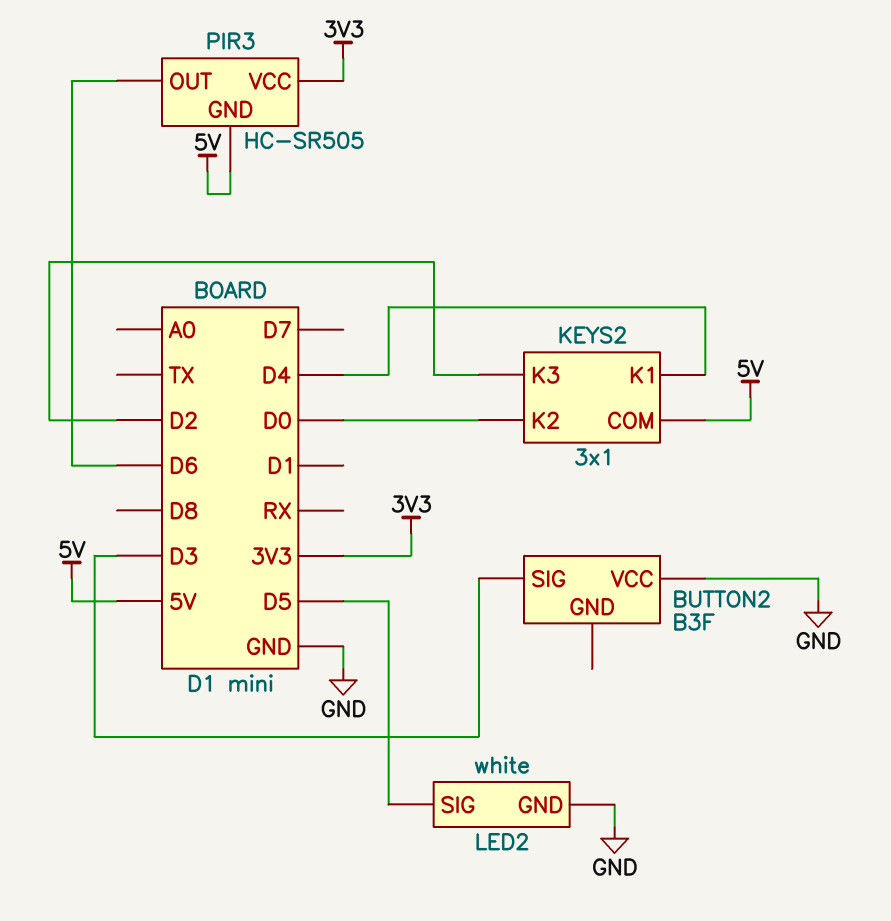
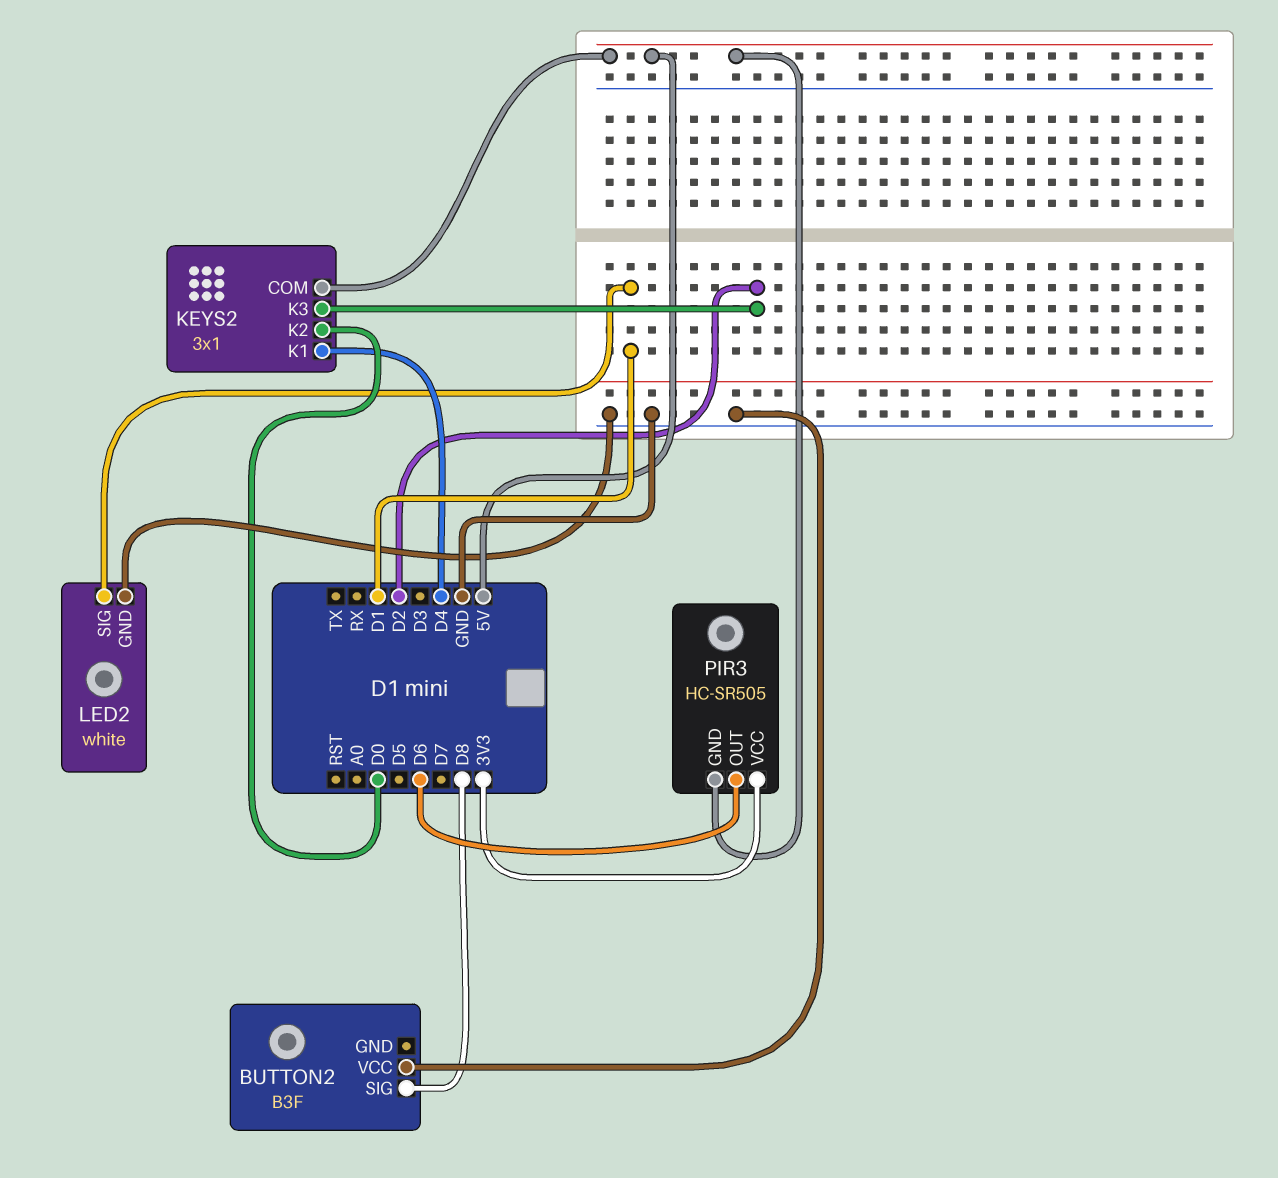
BUTTON2 pin SIG: D3 -> D8
LED2 pin SIG: D5 -> D1

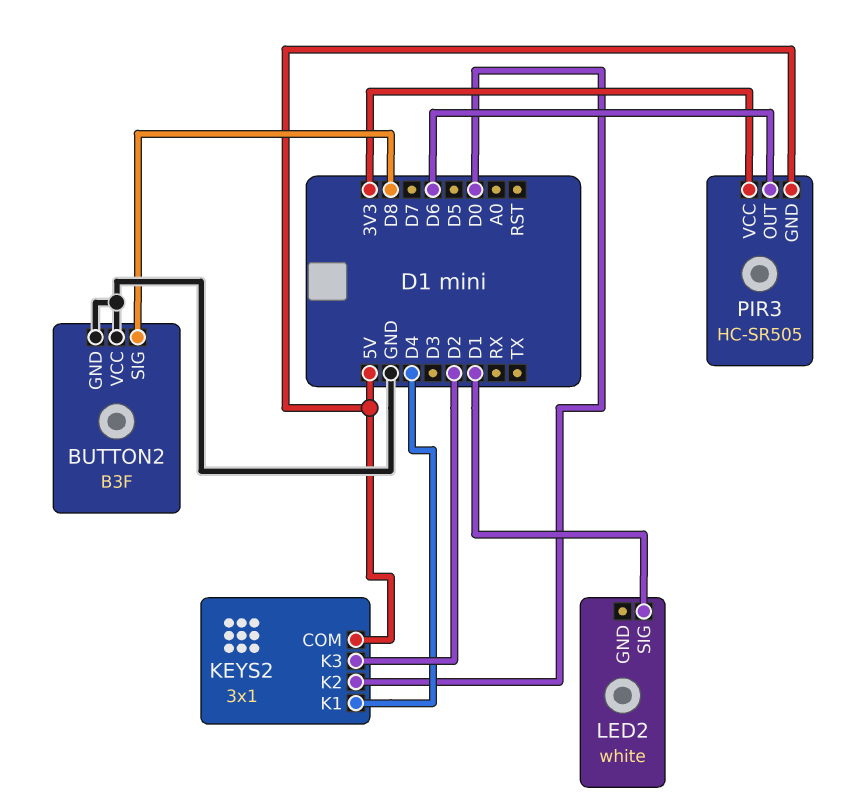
BUTTON2 pin GND: none -> GND
LED2 pin GND: GND -> none

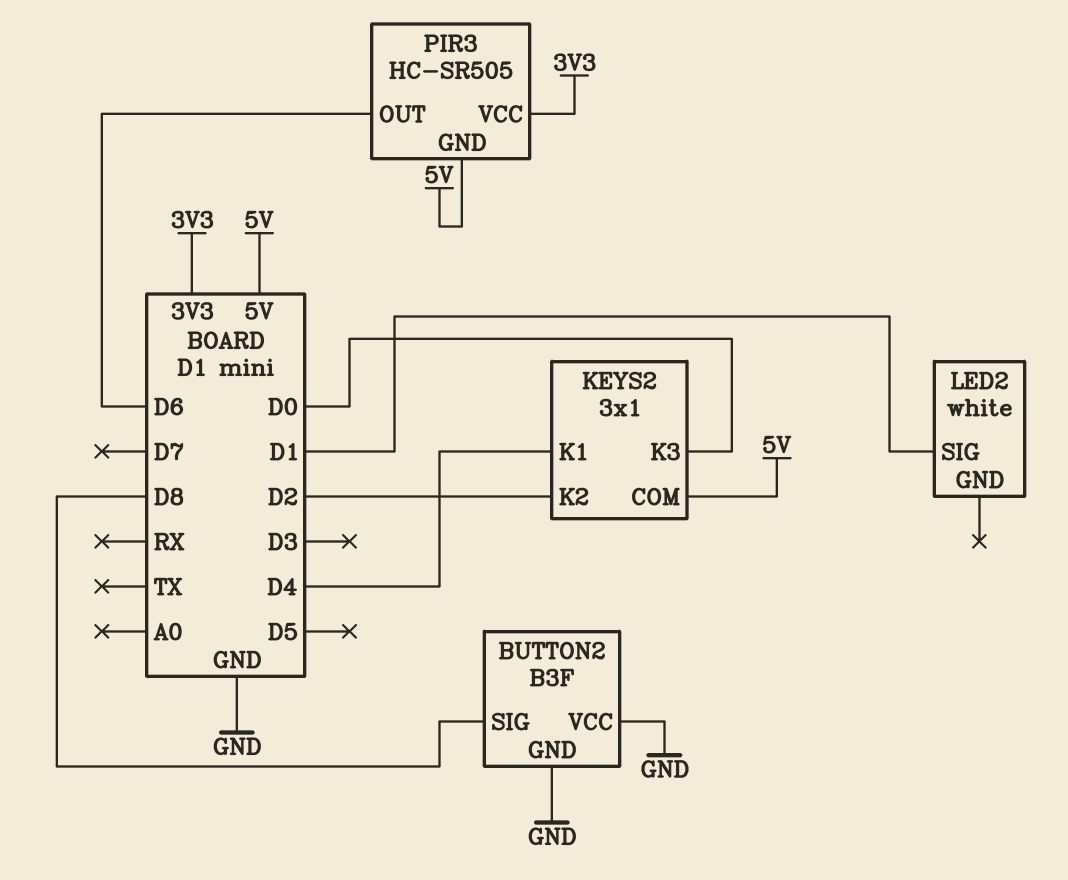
KEYS2 pin K2: D0 -> D2
KEYS2 pin K3: D2 -> D0

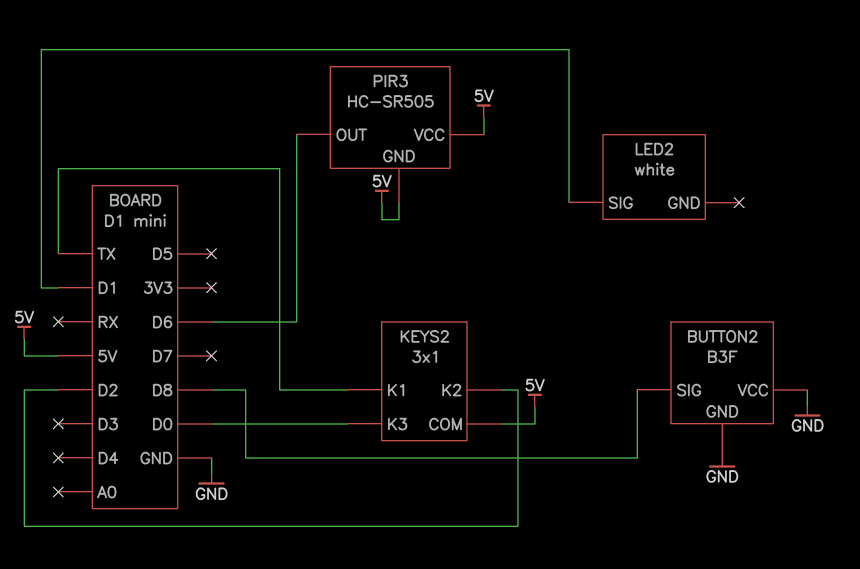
KEYS2 pin K1: D4 -> TX
PIR3 pin VCC: 3V3 -> 5V

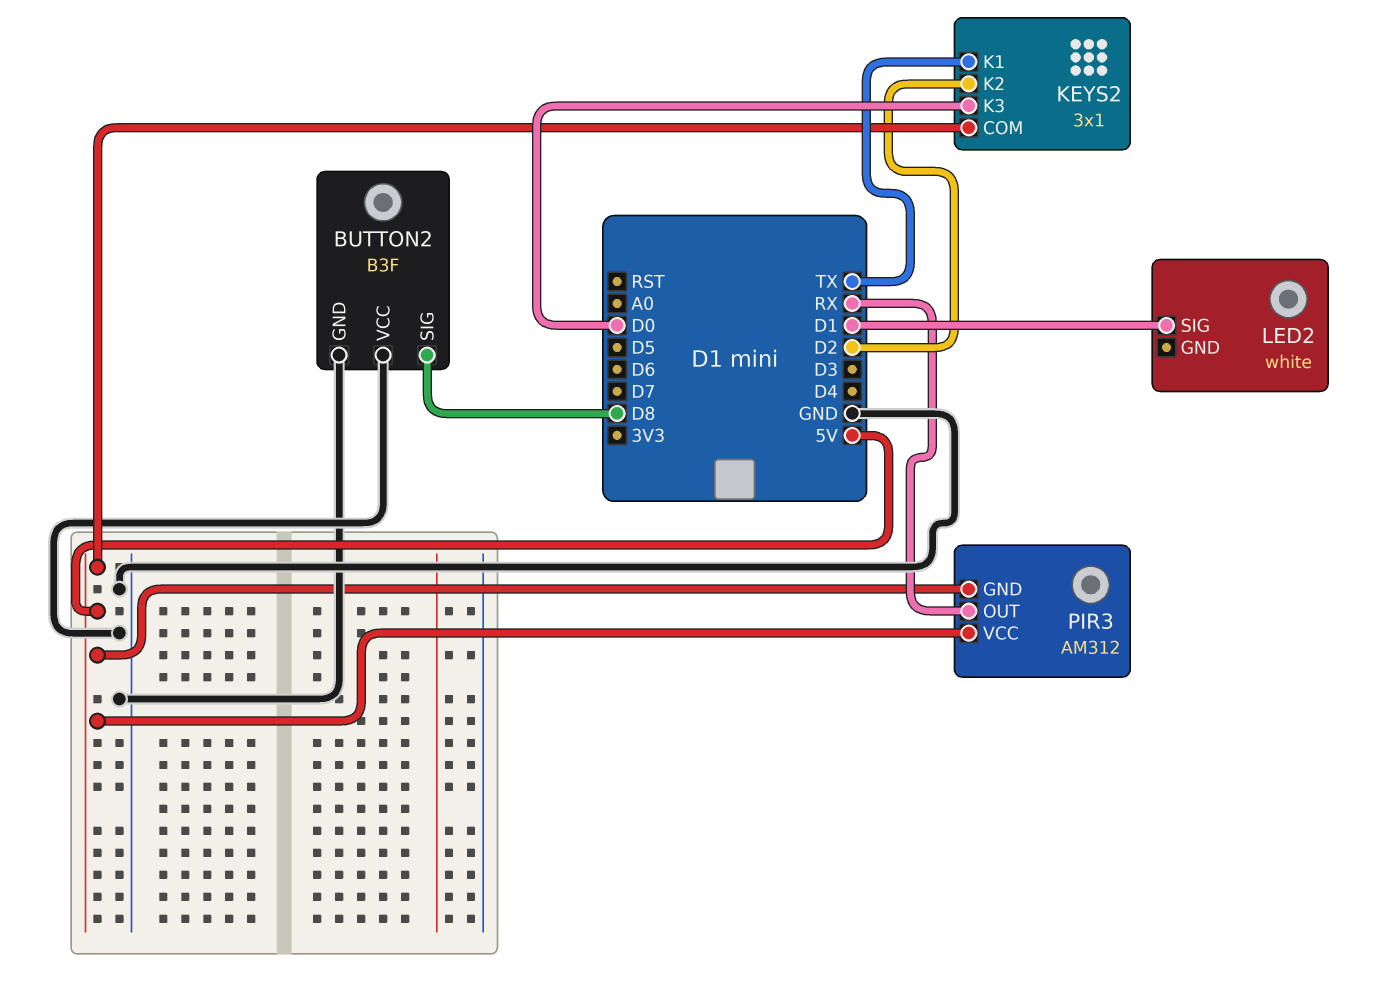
PIR3: HC-SR505 -> AM312
PIR3 pin OUT: D6 -> RX

